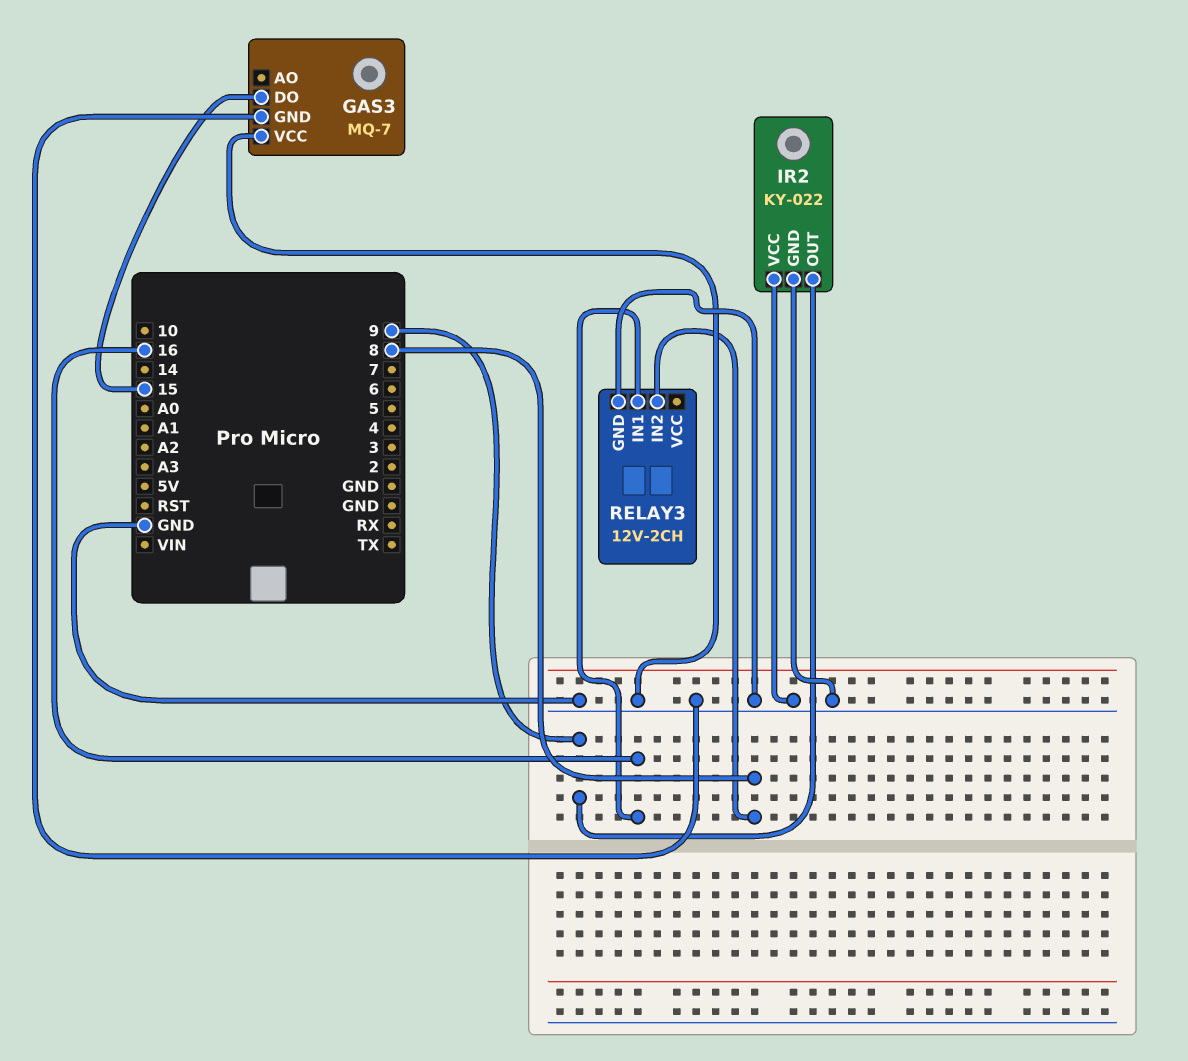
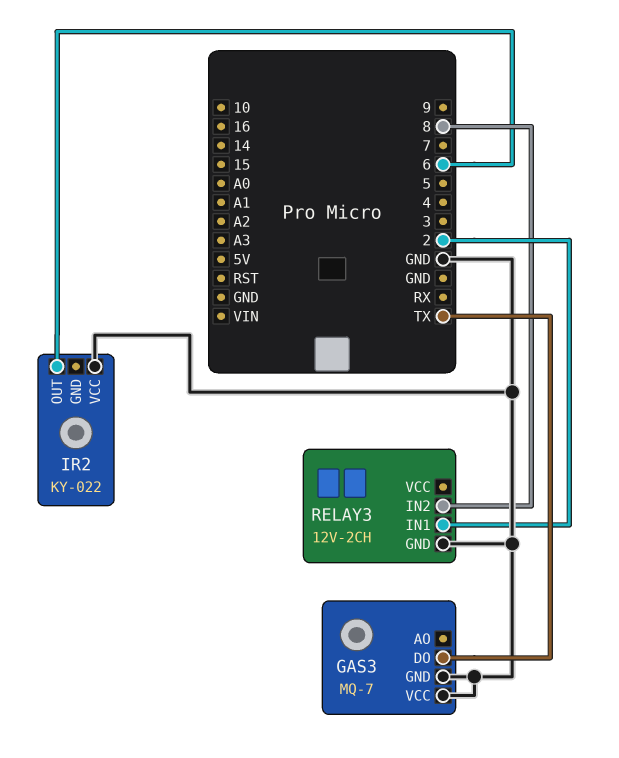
GAS3 pin DO: 15 -> TX
IR2 pin GND: GND -> none
IR2 pin OUT: 9 -> 6
RELAY3 pin IN1: 16 -> 2

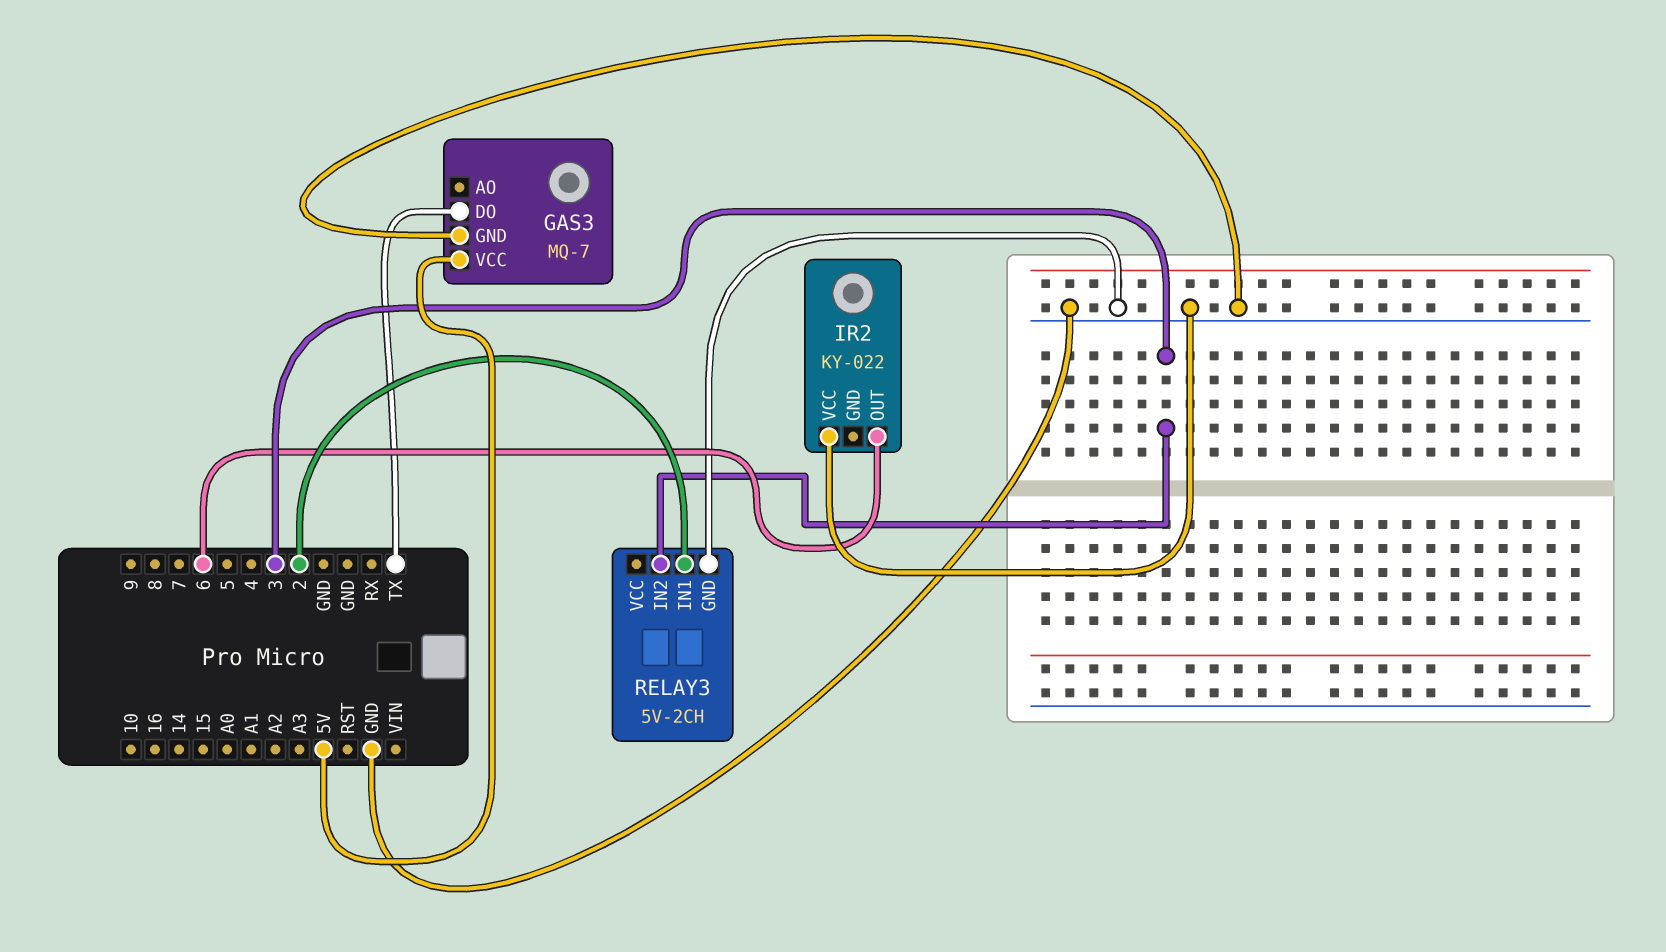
GAS3 pin VCC: GND -> 5V
RELAY3: 12V-2CH -> 5V-2CH
RELAY3 pin IN2: 8 -> 3

